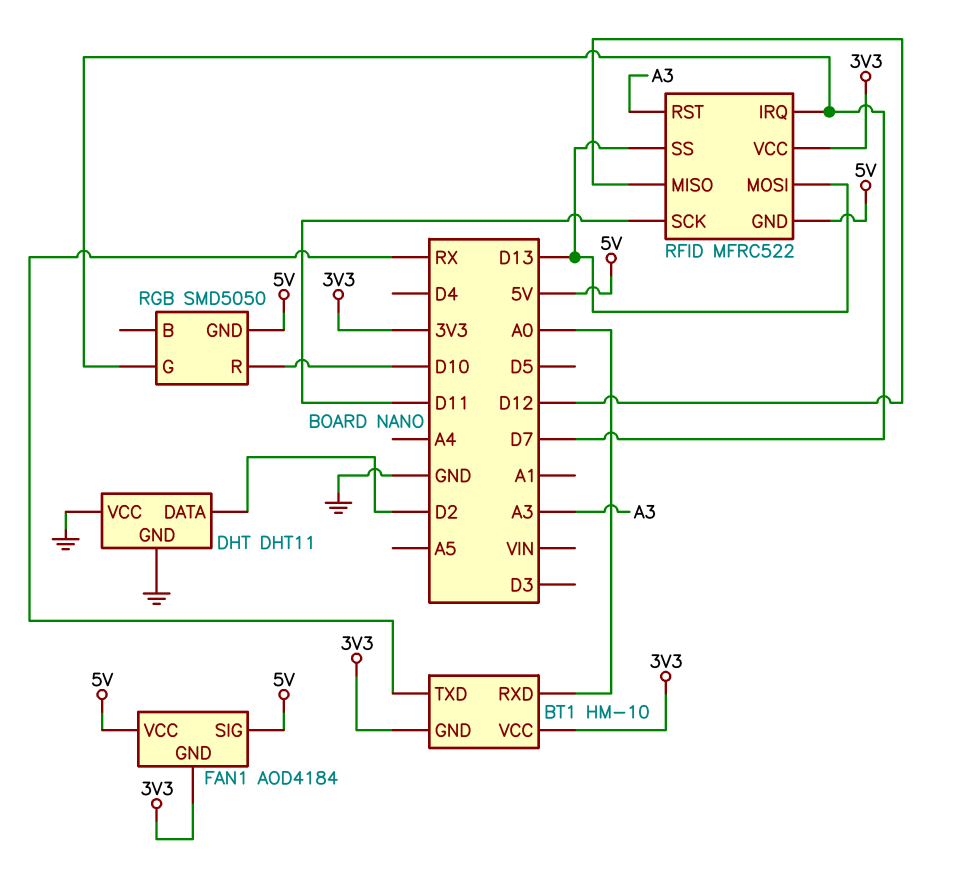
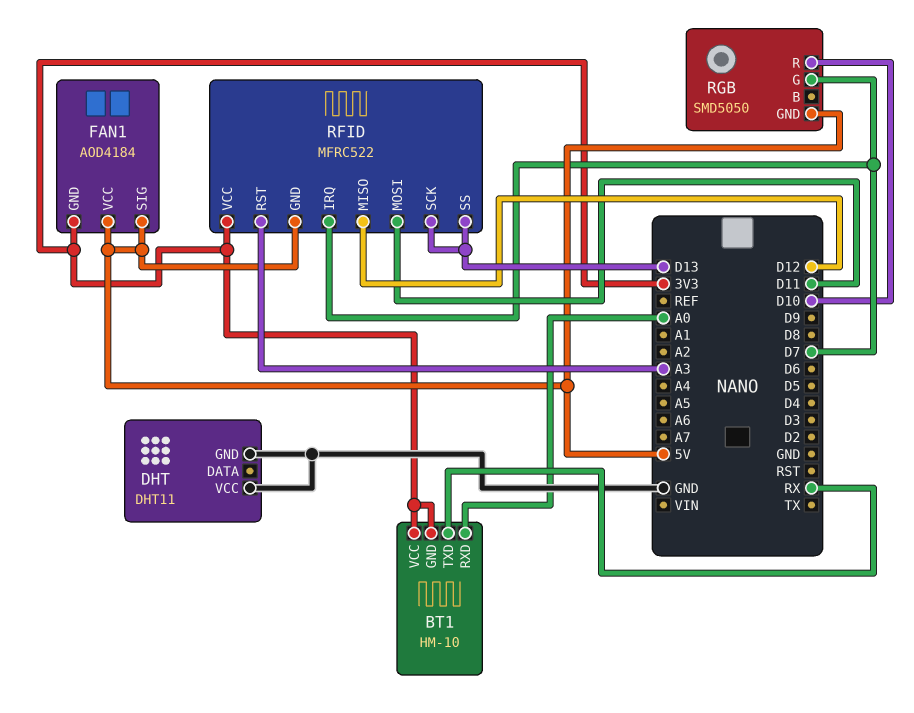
DHT pin DATA: D2 -> none
RFID pin MOSI: D13 -> D11
RFID pin SCK: D11 -> D13

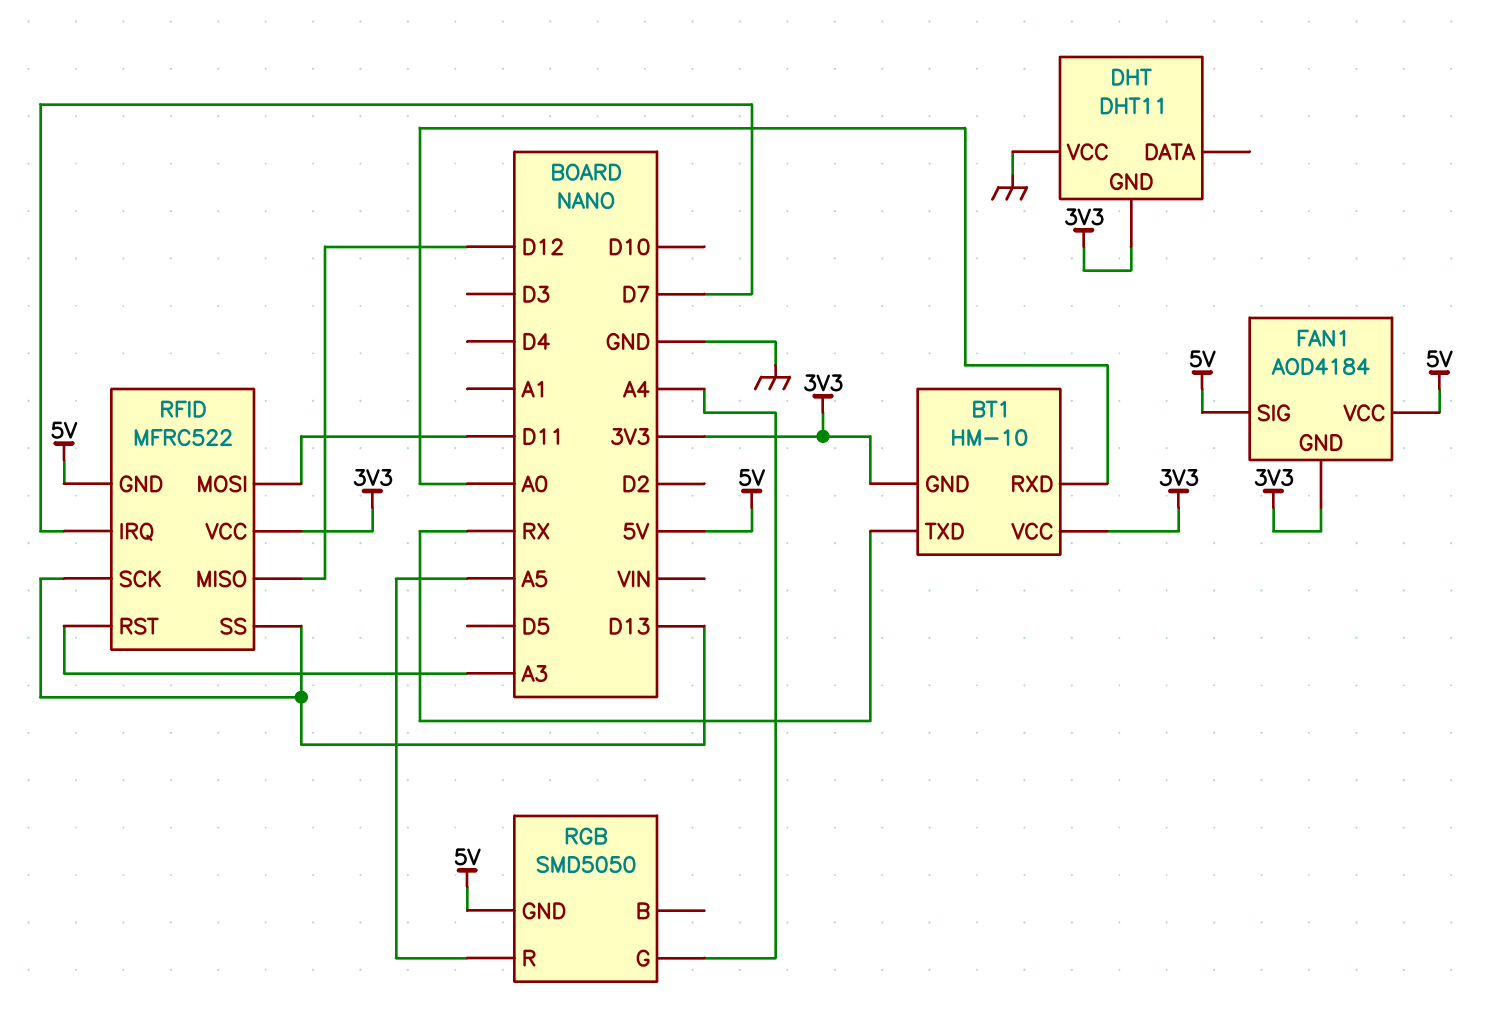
DHT pin GND: GND -> 3V3
RGB pin G: D7 -> A4
RGB pin R: D10 -> A5

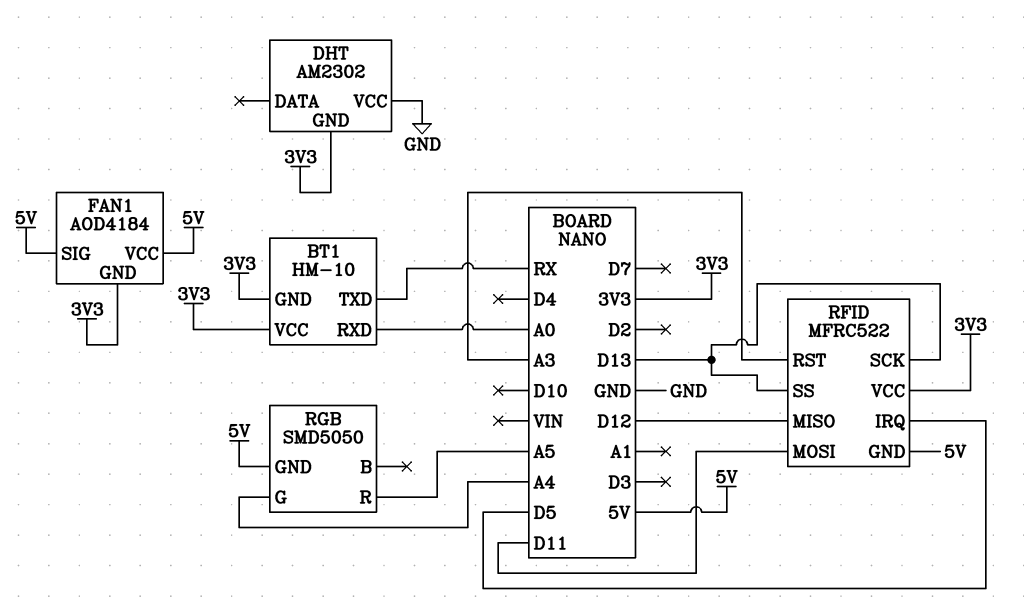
DHT: DHT11 -> AM2302
RFID pin IRQ: D7 -> D5

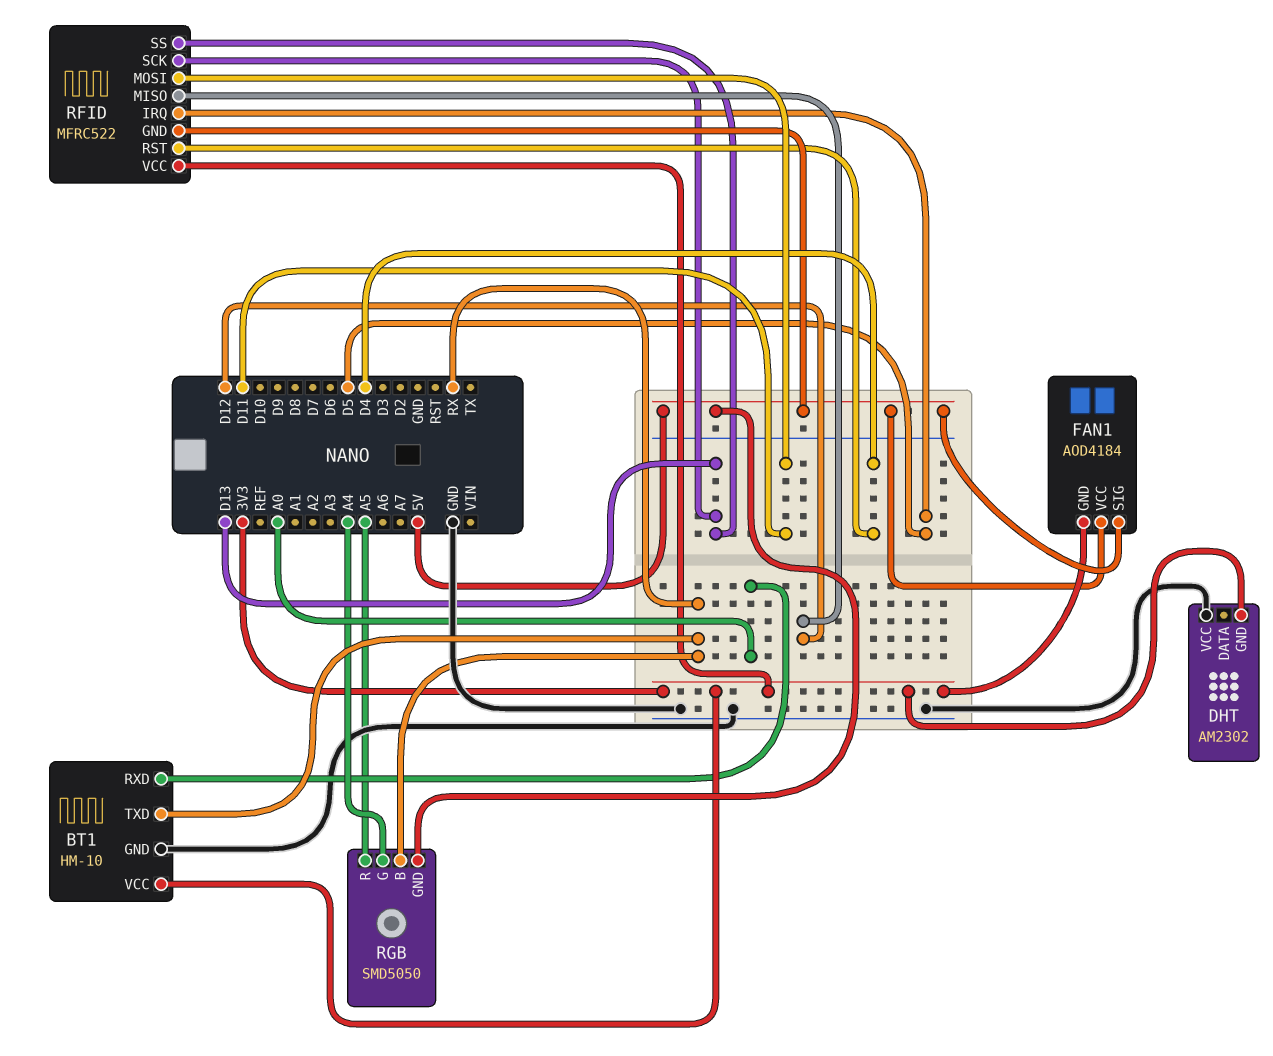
BT1 pin GND: 3V3 -> GND
RFID pin RST: A3 -> D4
RGB pin B: none -> RX

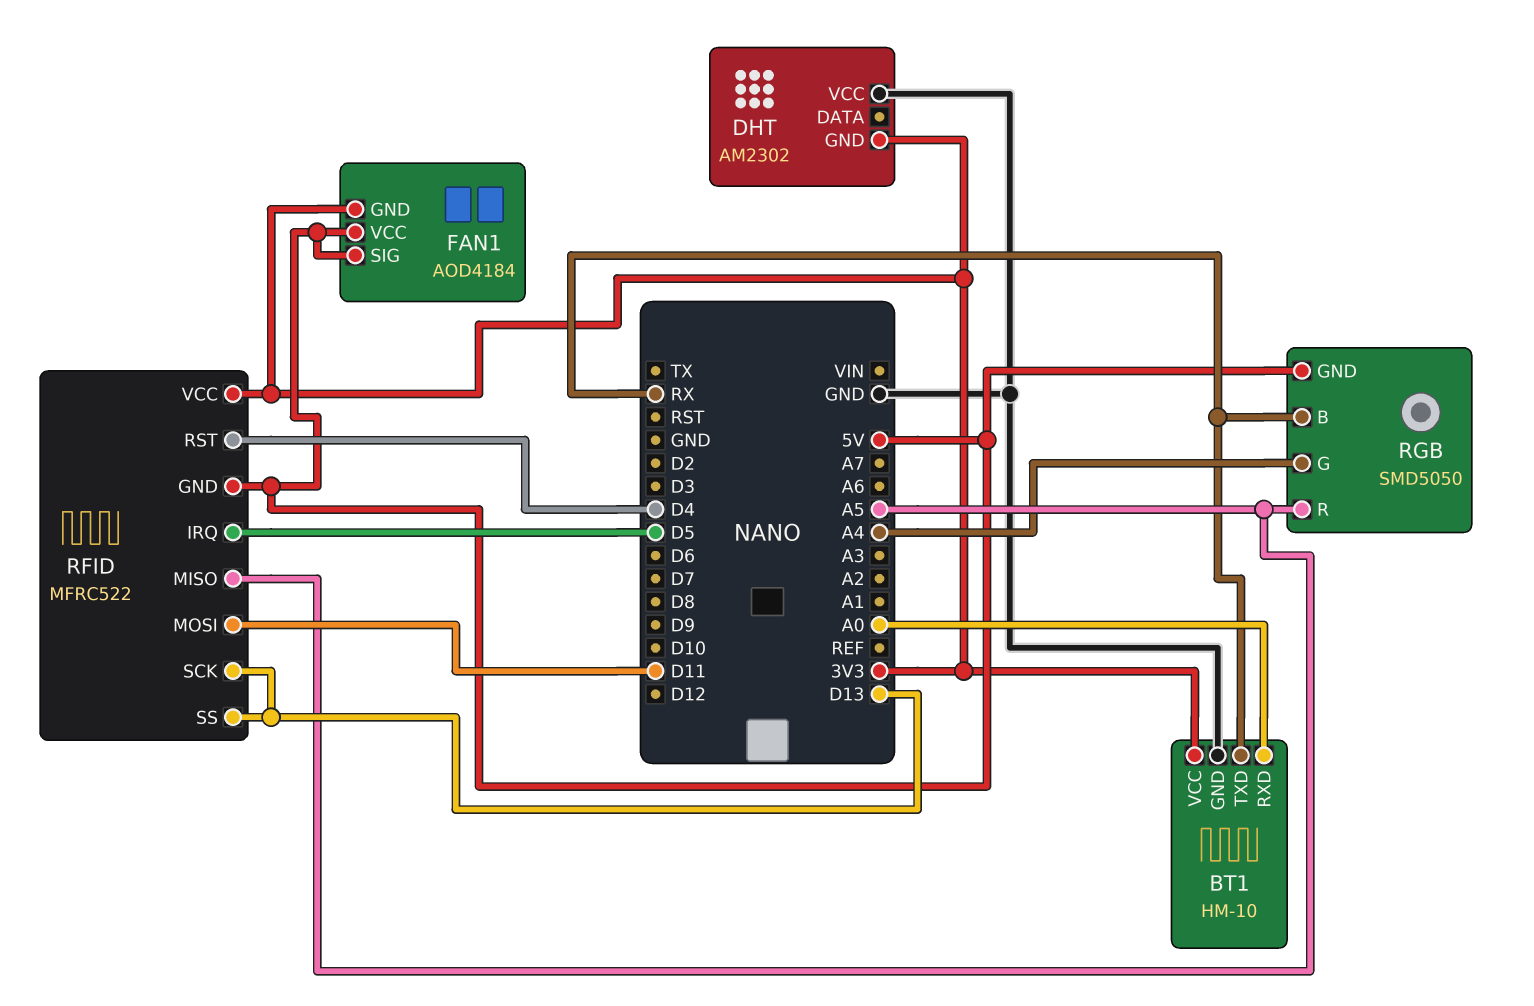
RFID pin MISO: D12 -> A5

